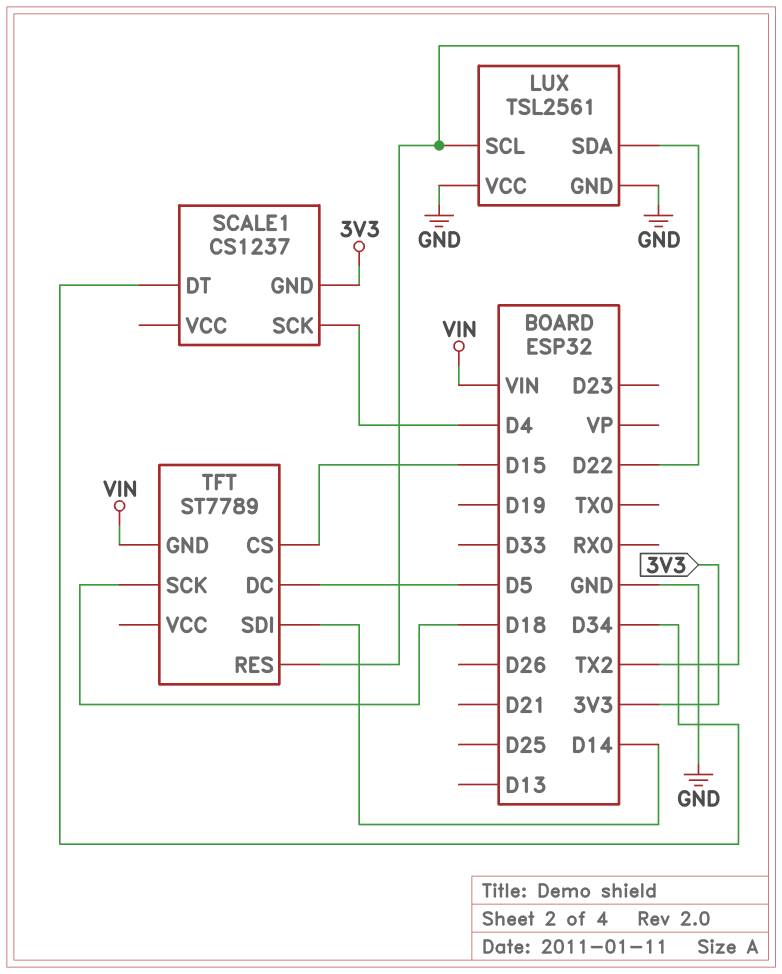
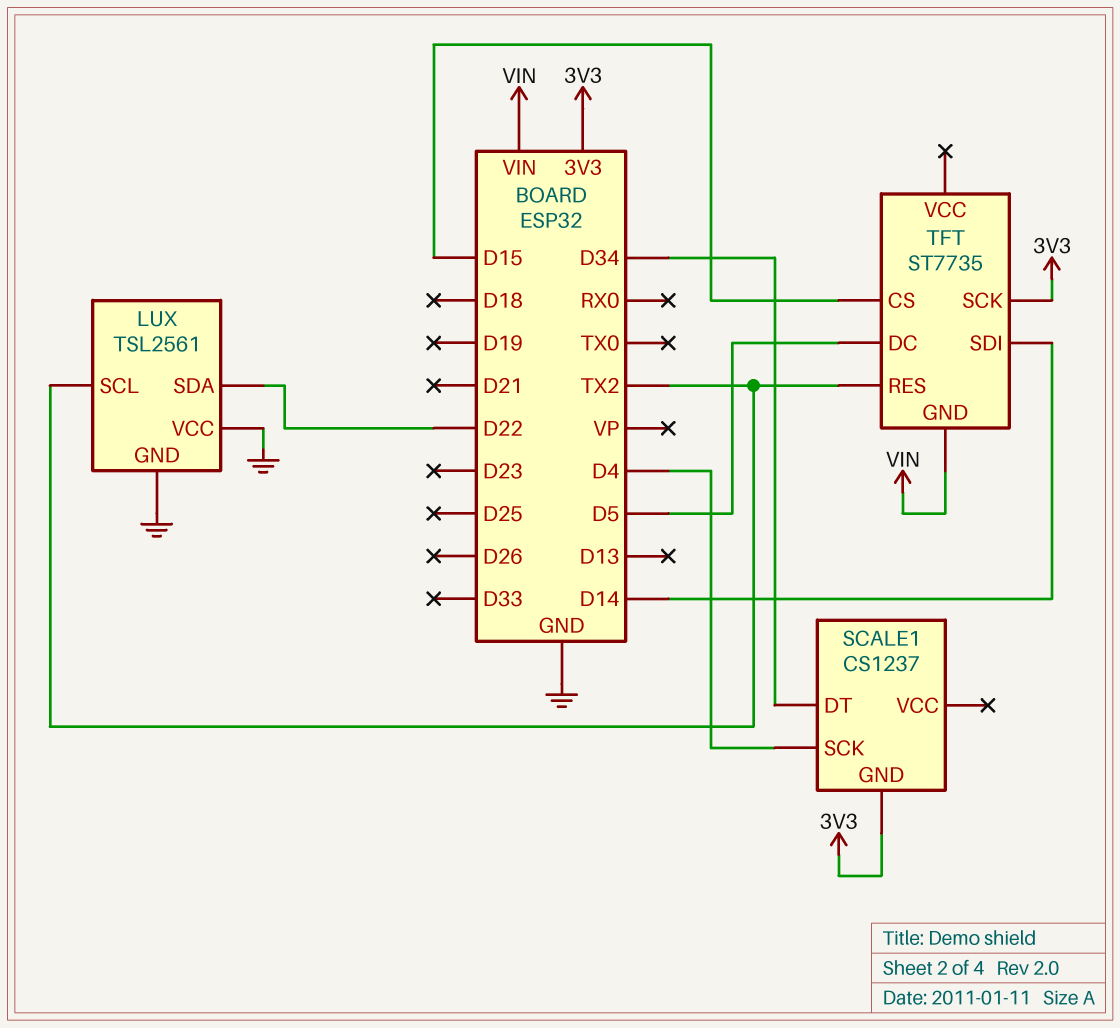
TFT: ST7789 -> ST7735
TFT pin SCK: D18 -> 3V3

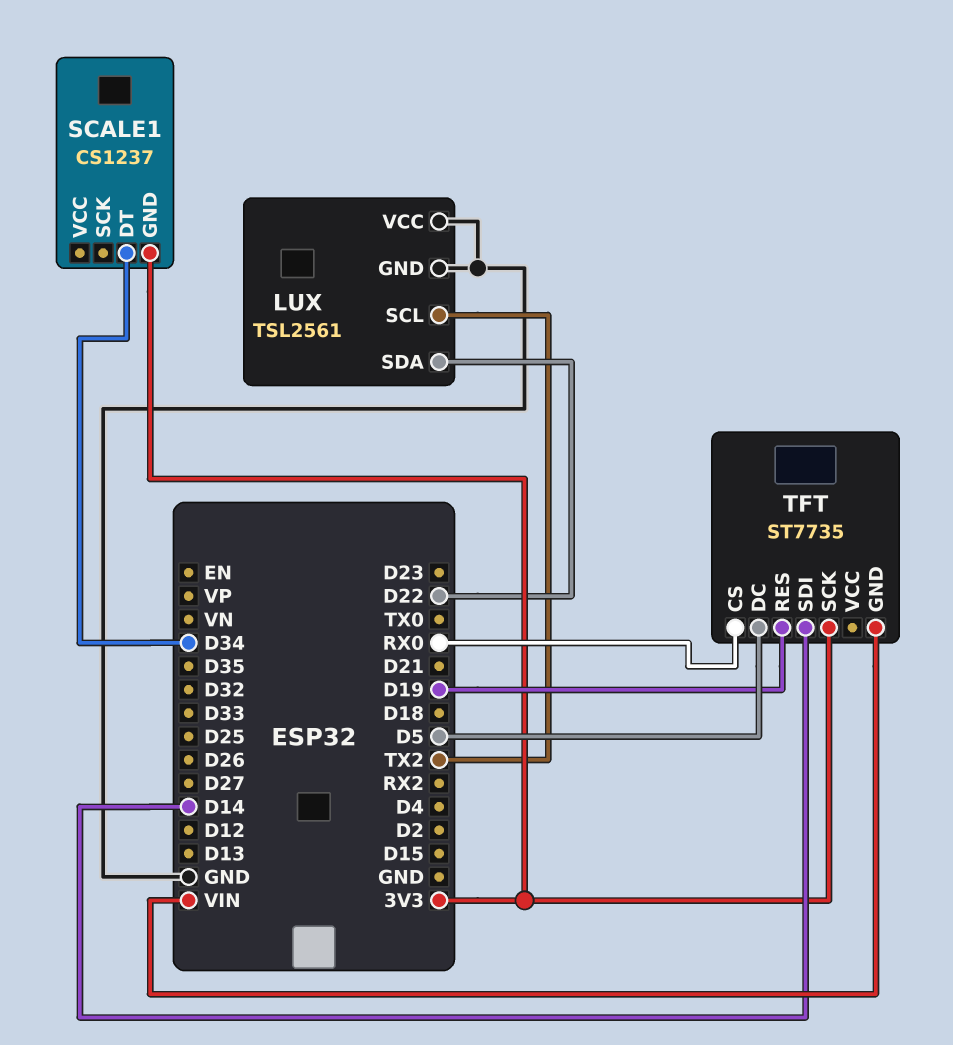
SCALE1 pin SCK: D4 -> none
TFT pin CS: D15 -> RX0
TFT pin RES: TX2 -> D19

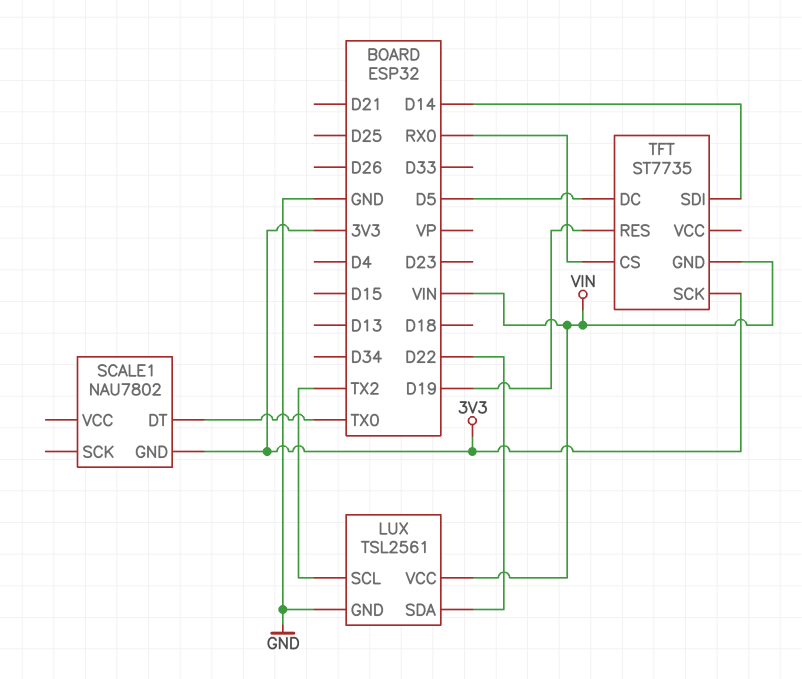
LUX pin VCC: GND -> VIN
SCALE1: CS1237 -> NAU7802
SCALE1 pin DT: D34 -> TX0

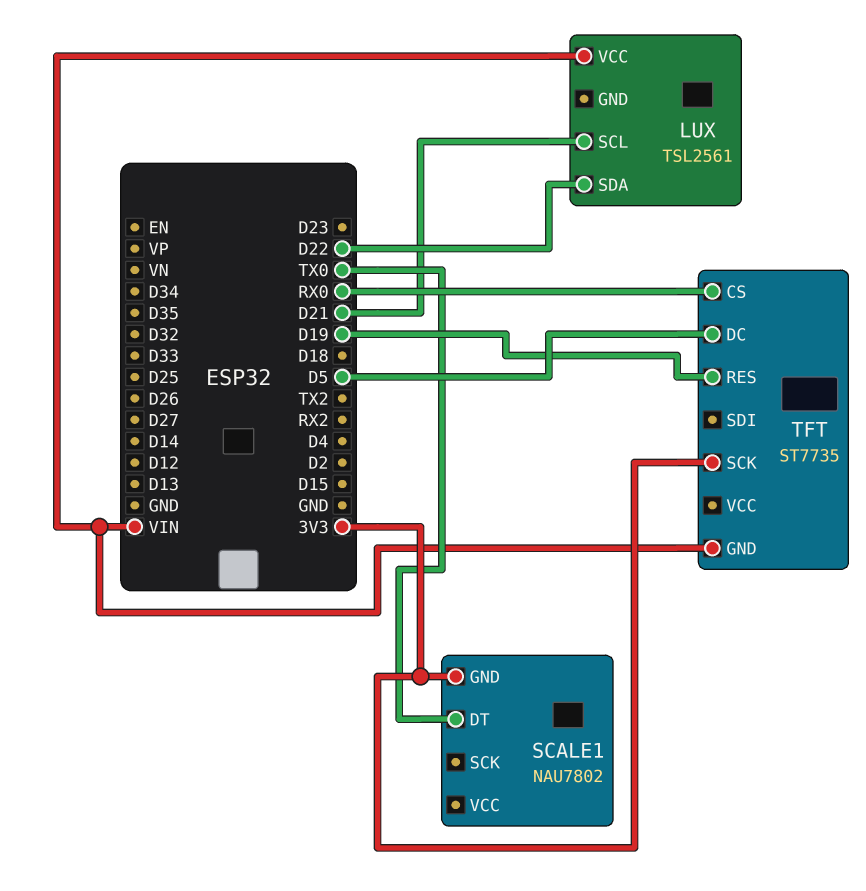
LUX pin GND: GND -> none
LUX pin SCL: TX2 -> D21
TFT pin SDI: D14 -> none

